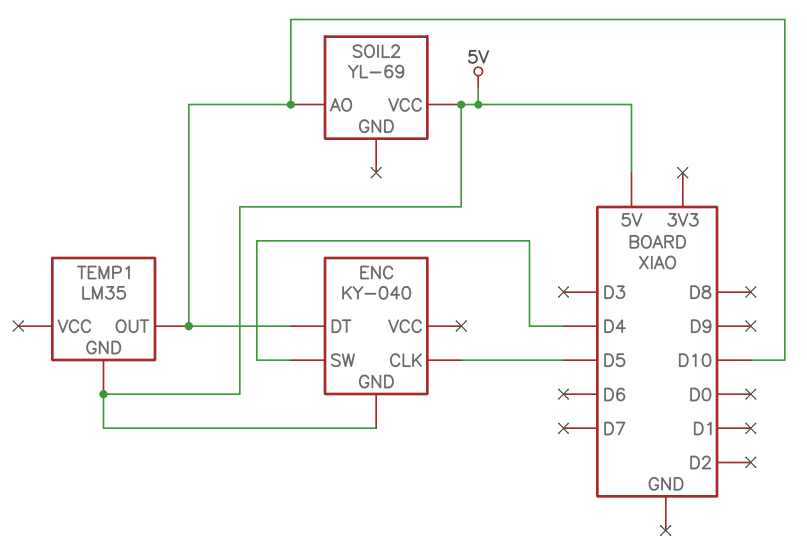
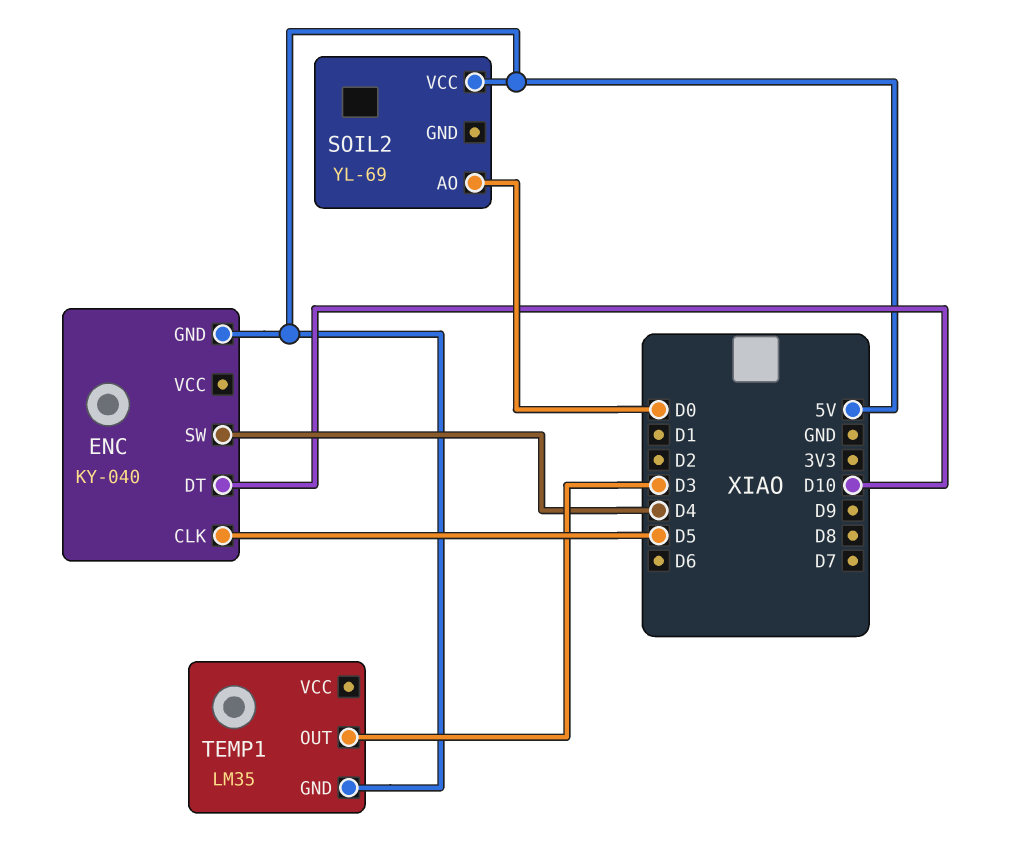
SOIL2 pin AO: D10 -> D0
TEMP1 pin OUT: D10 -> D3

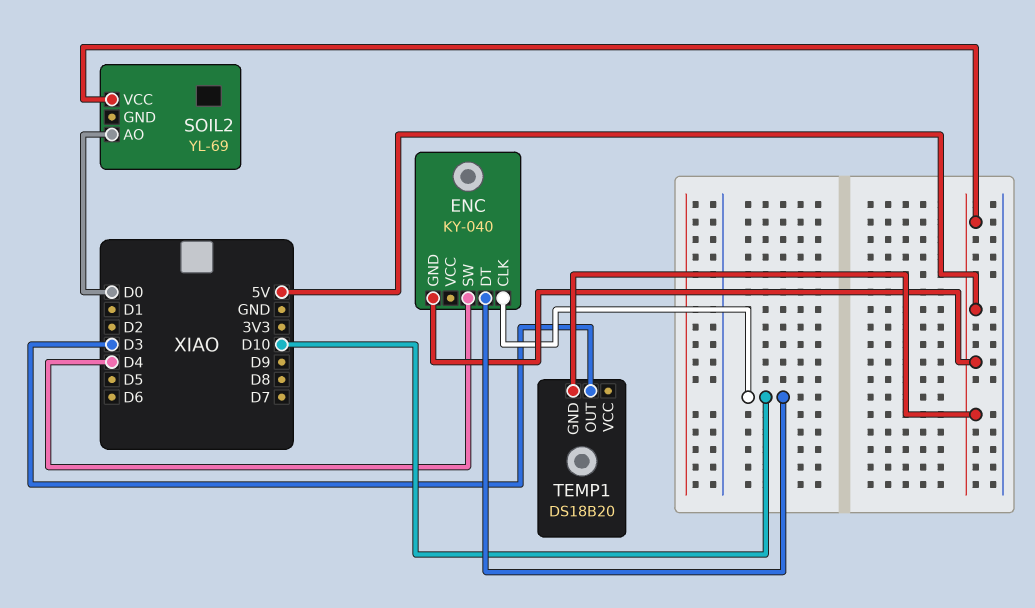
ENC pin CLK: D5 -> D10
TEMP1: LM35 -> DS18B20

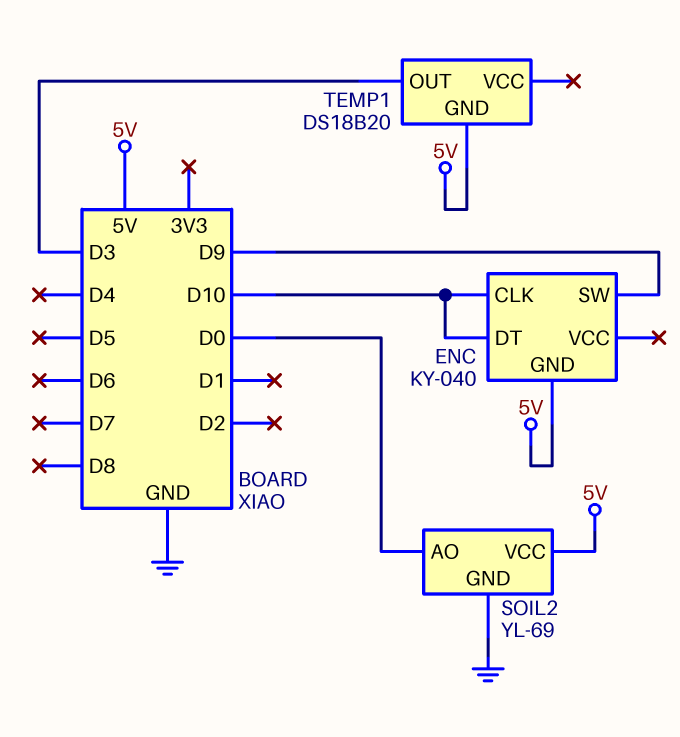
ENC pin SW: D4 -> D9
SOIL2 pin GND: none -> GND

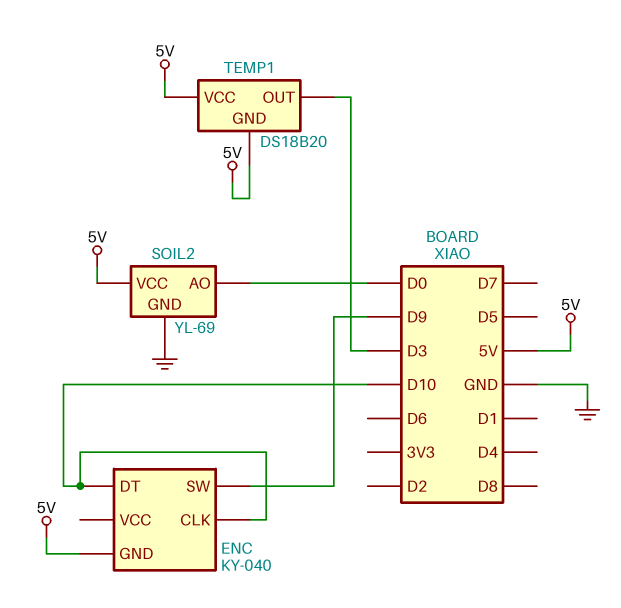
TEMP1 pin VCC: none -> 5V

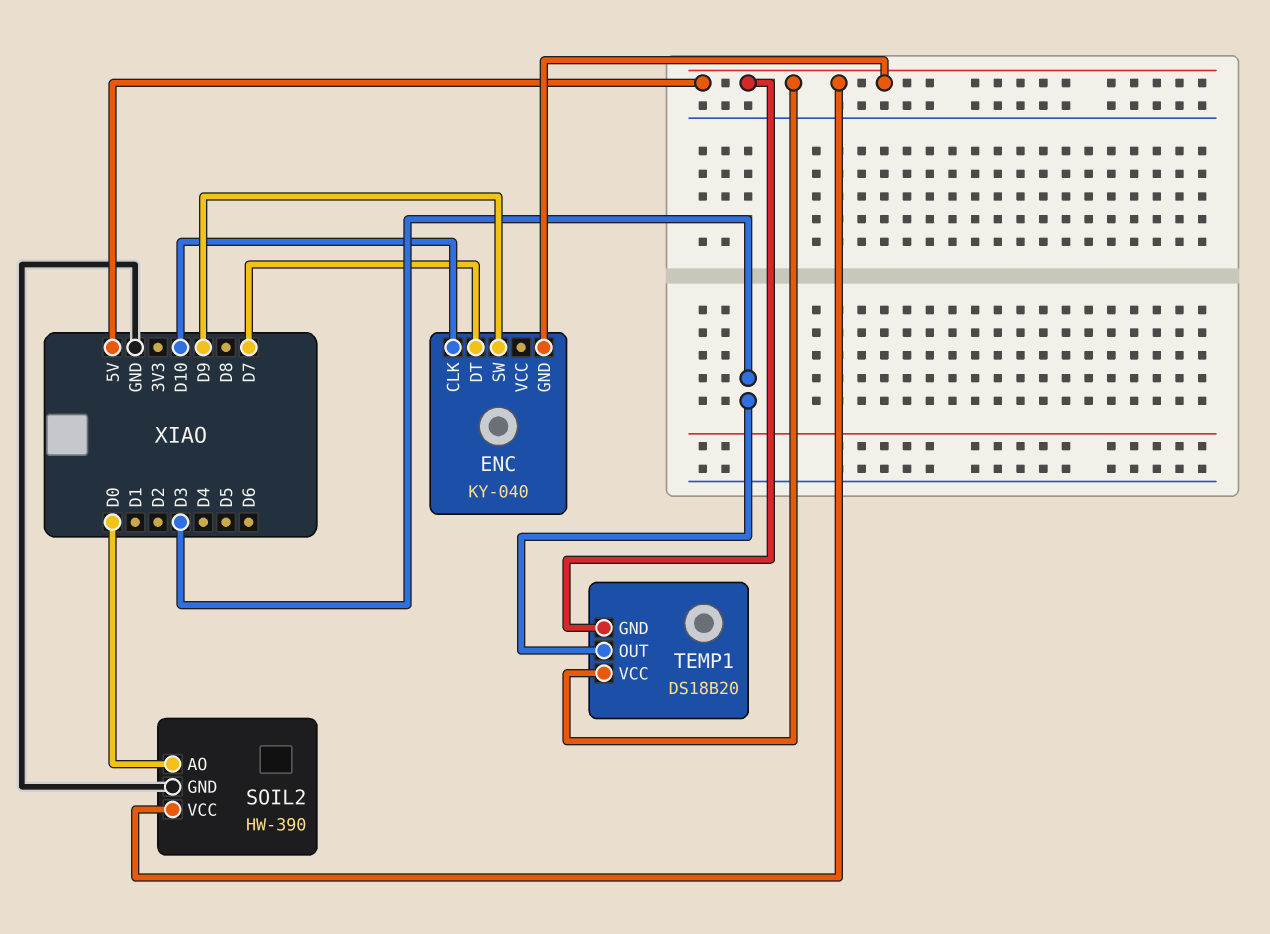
ENC pin DT: D10 -> D7
SOIL2: YL-69 -> HW-390

